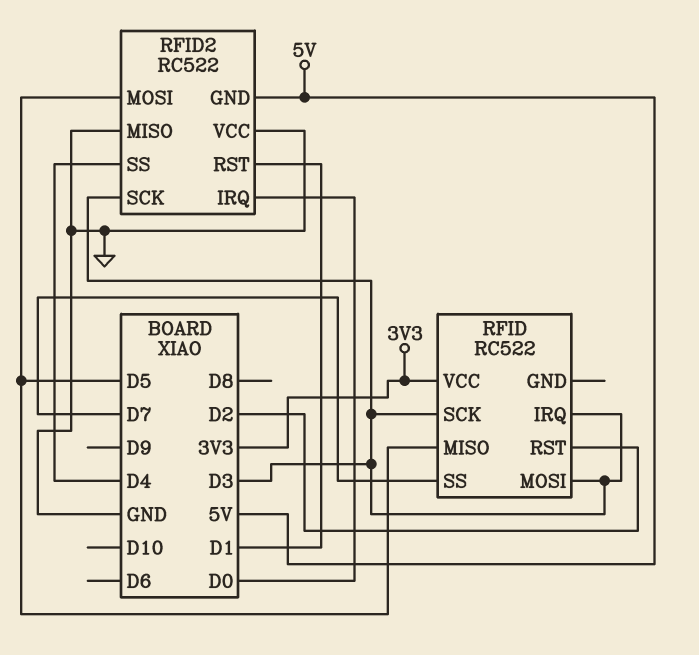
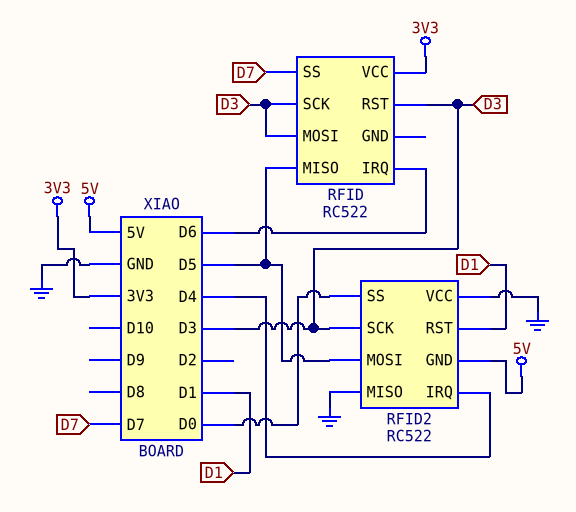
RFID pin IRQ: D3 -> D6
RFID pin RST: D2 -> D3
RFID2 pin IRQ: D0 -> D4
RFID2 pin SS: D4 -> D0

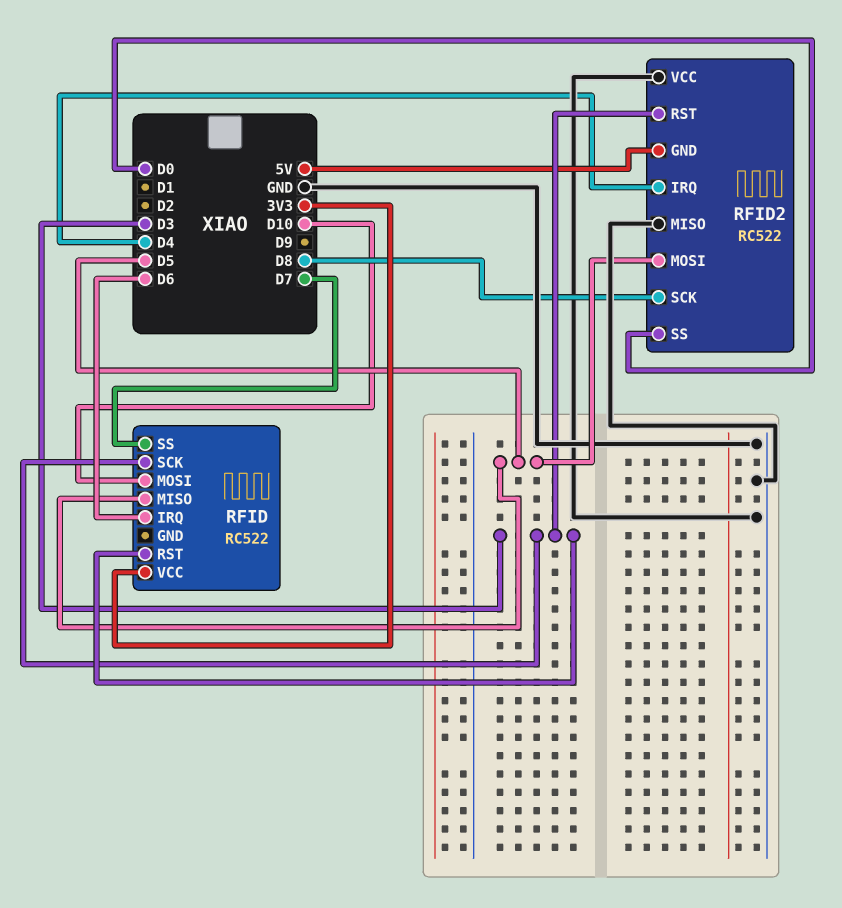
RFID pin MOSI: D3 -> D10
RFID2 pin RST: D1 -> D3
RFID2 pin SCK: D3 -> D8

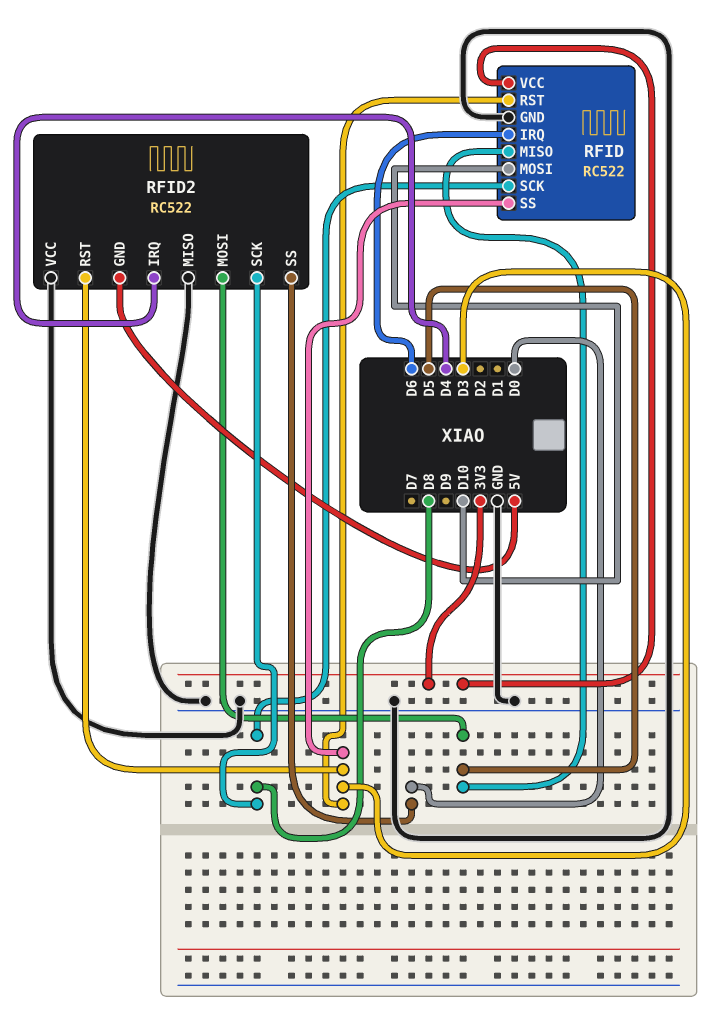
RFID pin GND: none -> GND
RFID pin SCK: D3 -> D8
RFID pin SS: D7 -> D3

